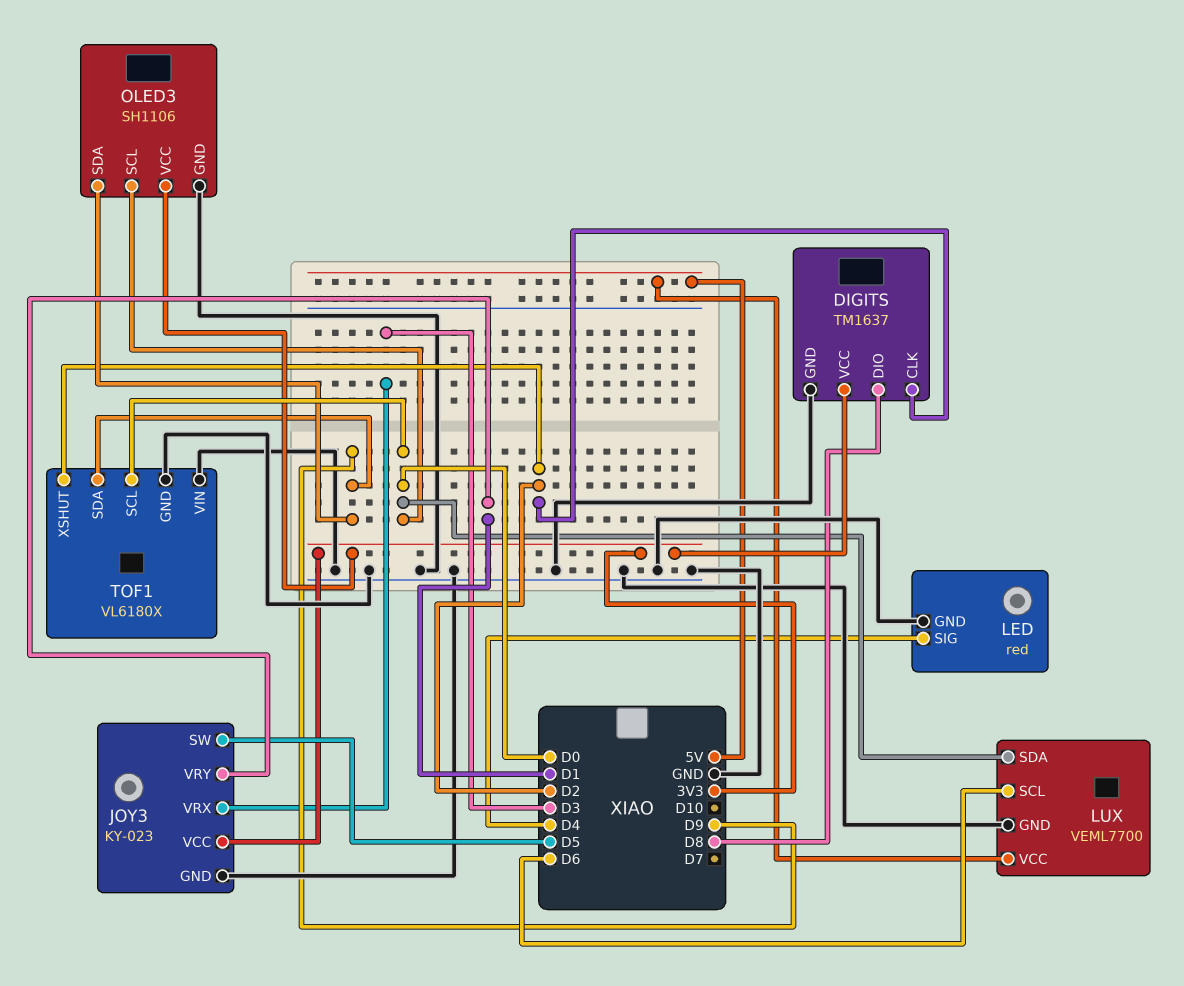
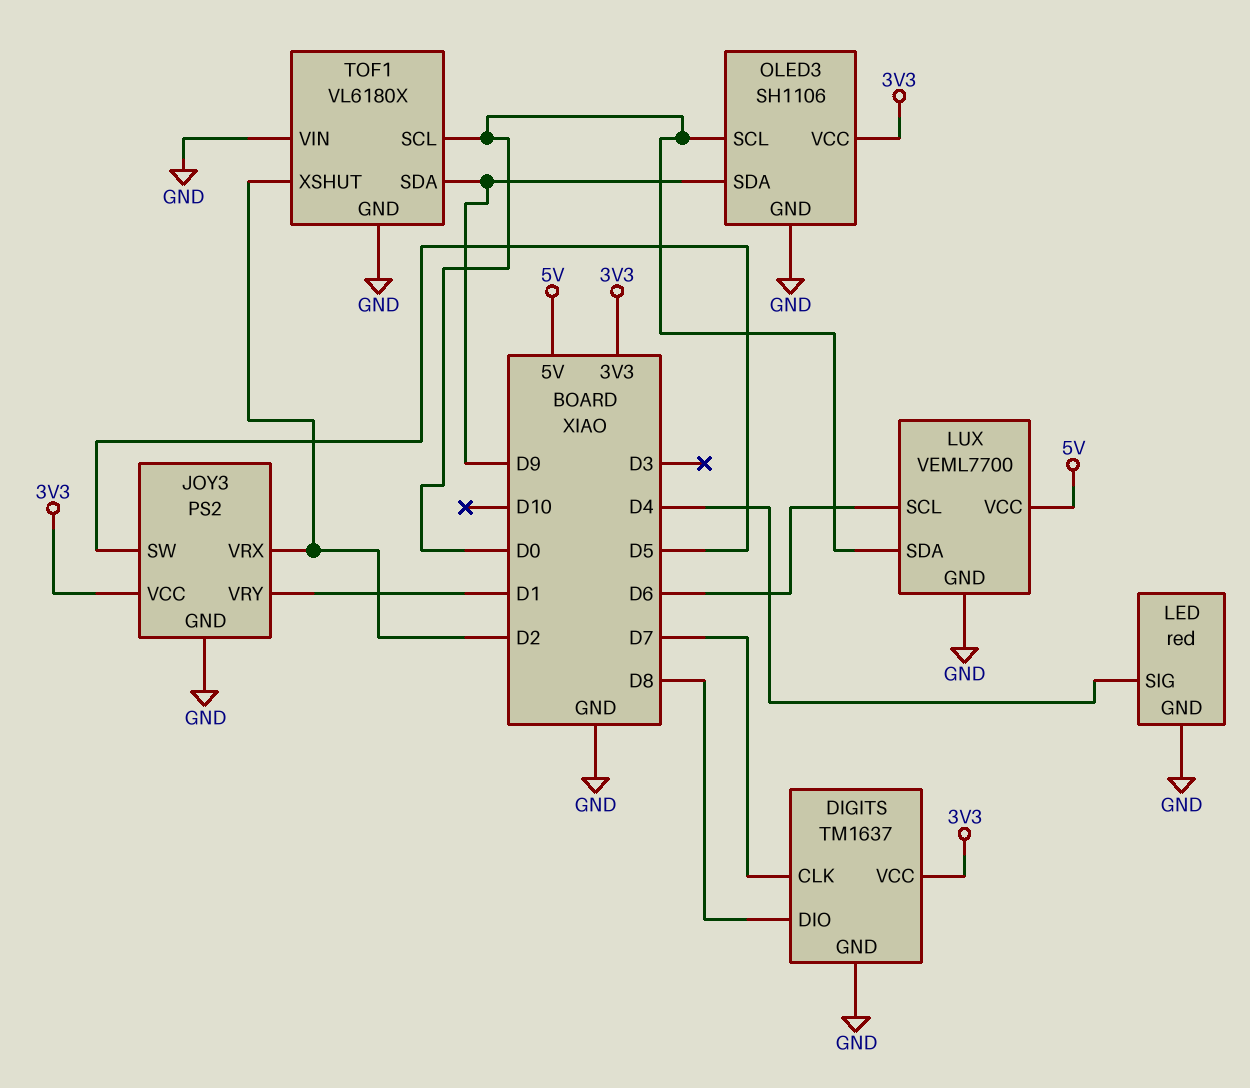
DIGITS pin CLK: D2 -> D7
JOY3: KY-023 -> PS2
JOY3 pin VRX: D3 -> D2

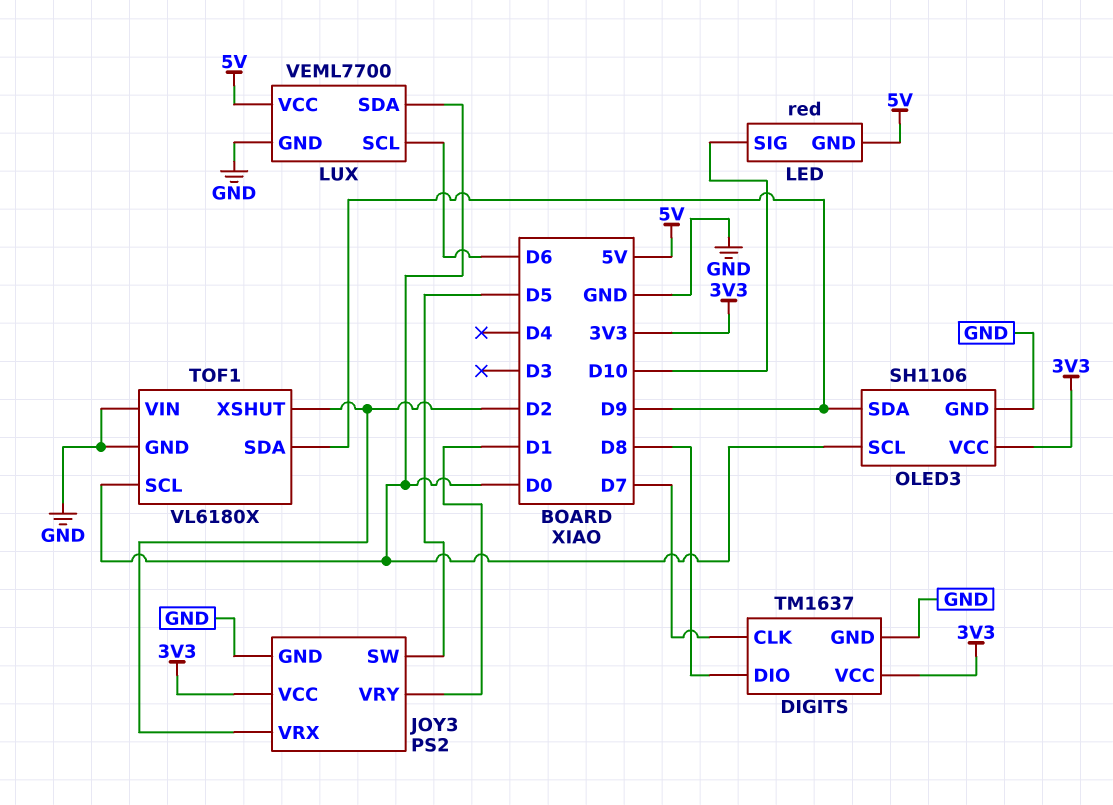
LED pin GND: GND -> 5V
LED pin SIG: D4 -> D10

